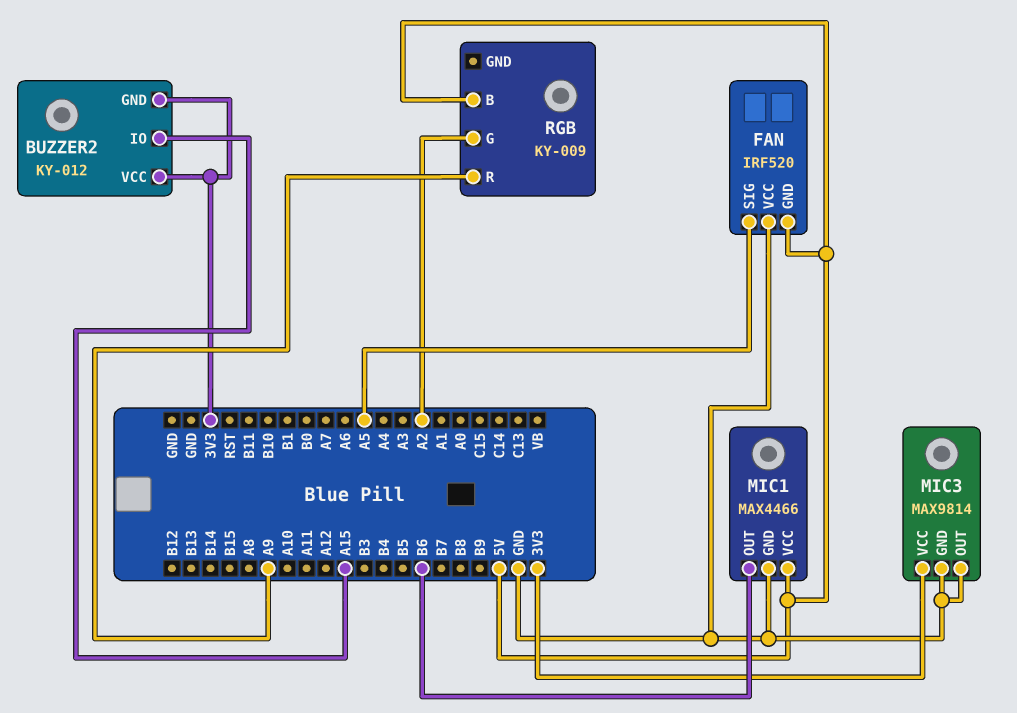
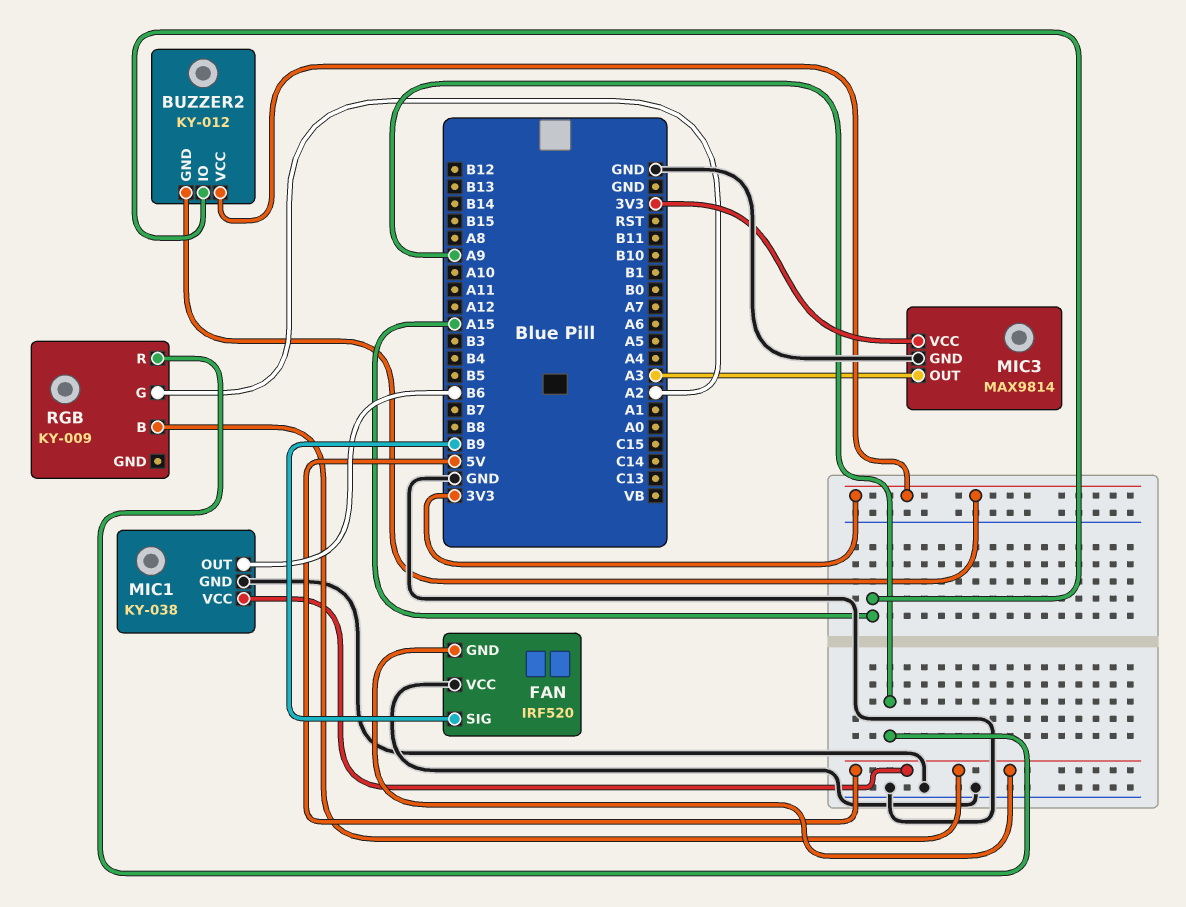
FAN pin SIG: A5 -> B9
MIC1: MAX4466 -> KY-038
MIC3 pin OUT: GND -> A3

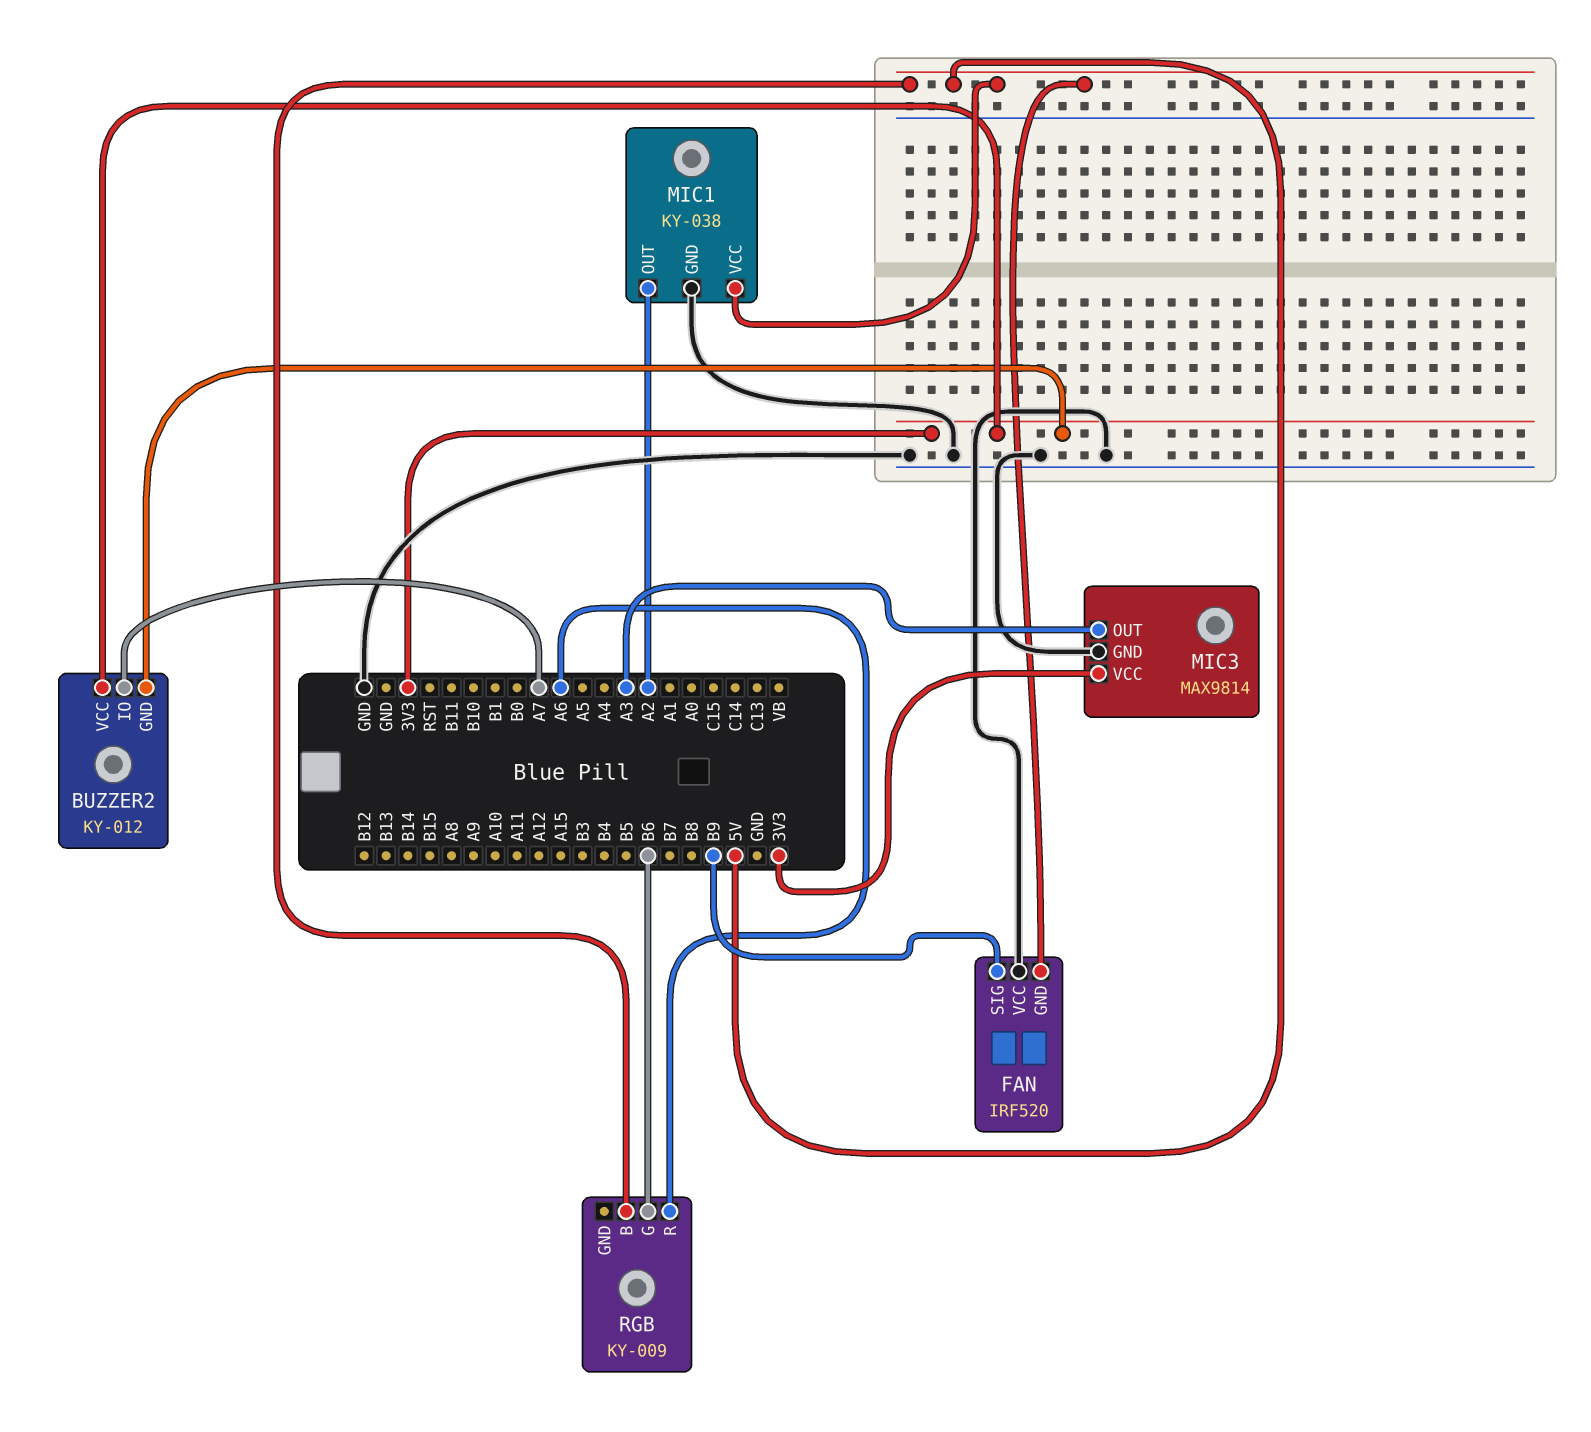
BUZZER2 pin IO: A15 -> A7
MIC1 pin OUT: B6 -> A2
RGB pin G: A2 -> B6
RGB pin R: A9 -> A6

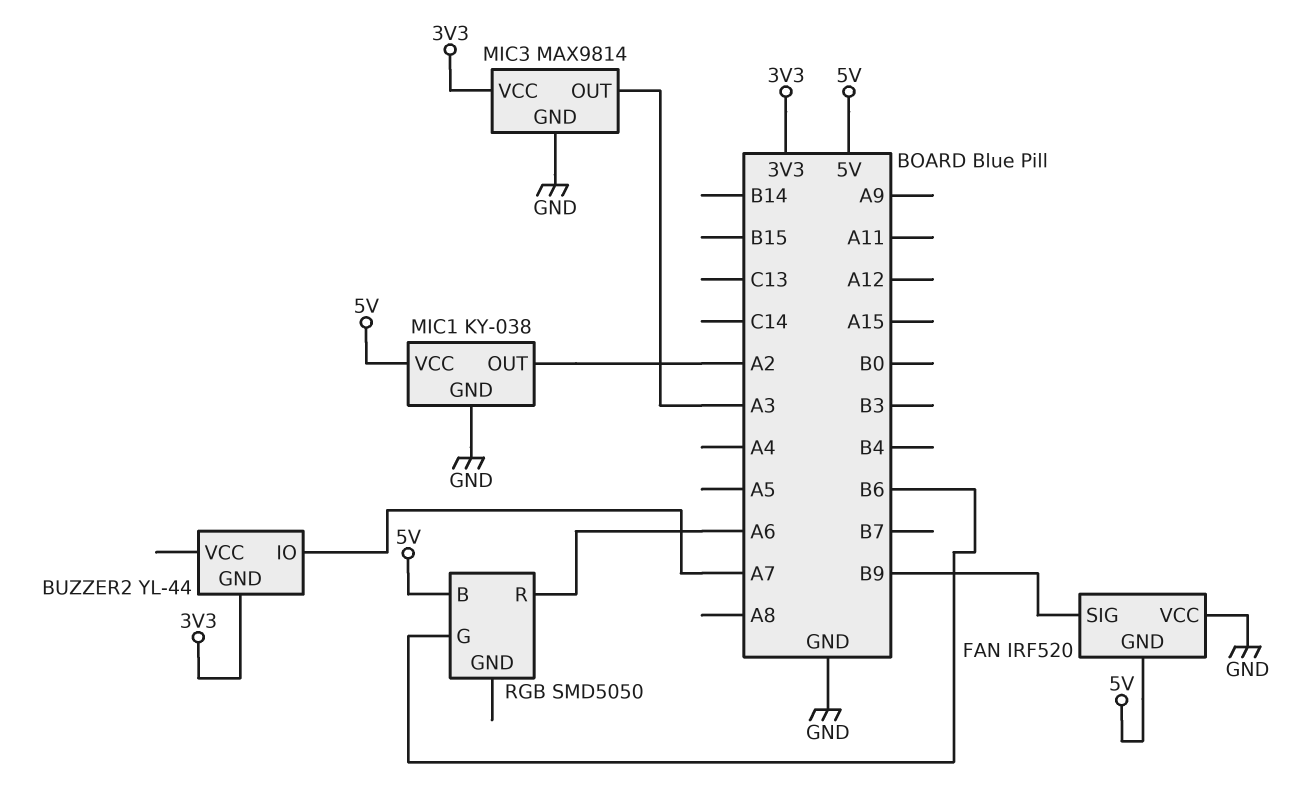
BUZZER2: KY-012 -> YL-44
BUZZER2 pin VCC: 3V3 -> none
RGB: KY-009 -> SMD5050

